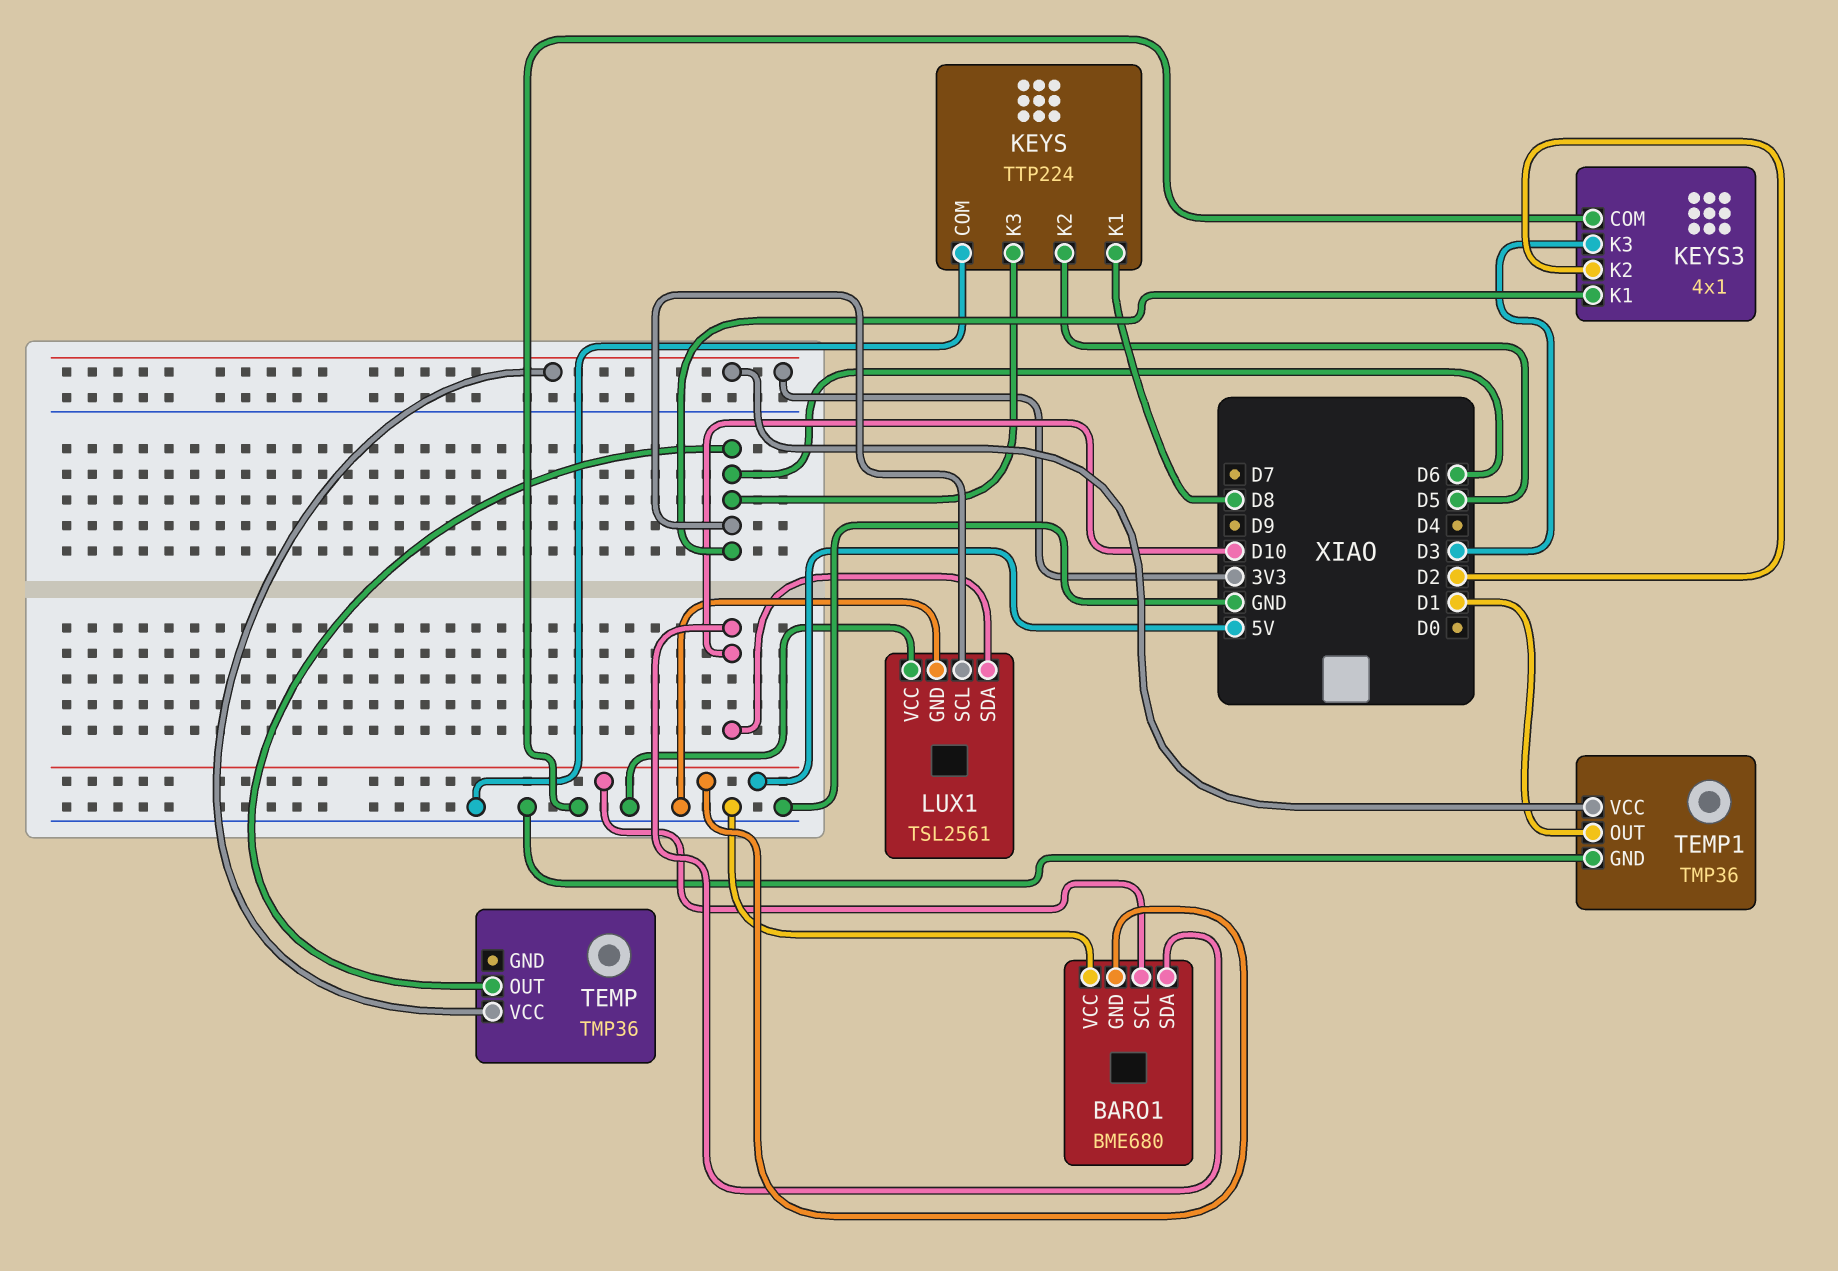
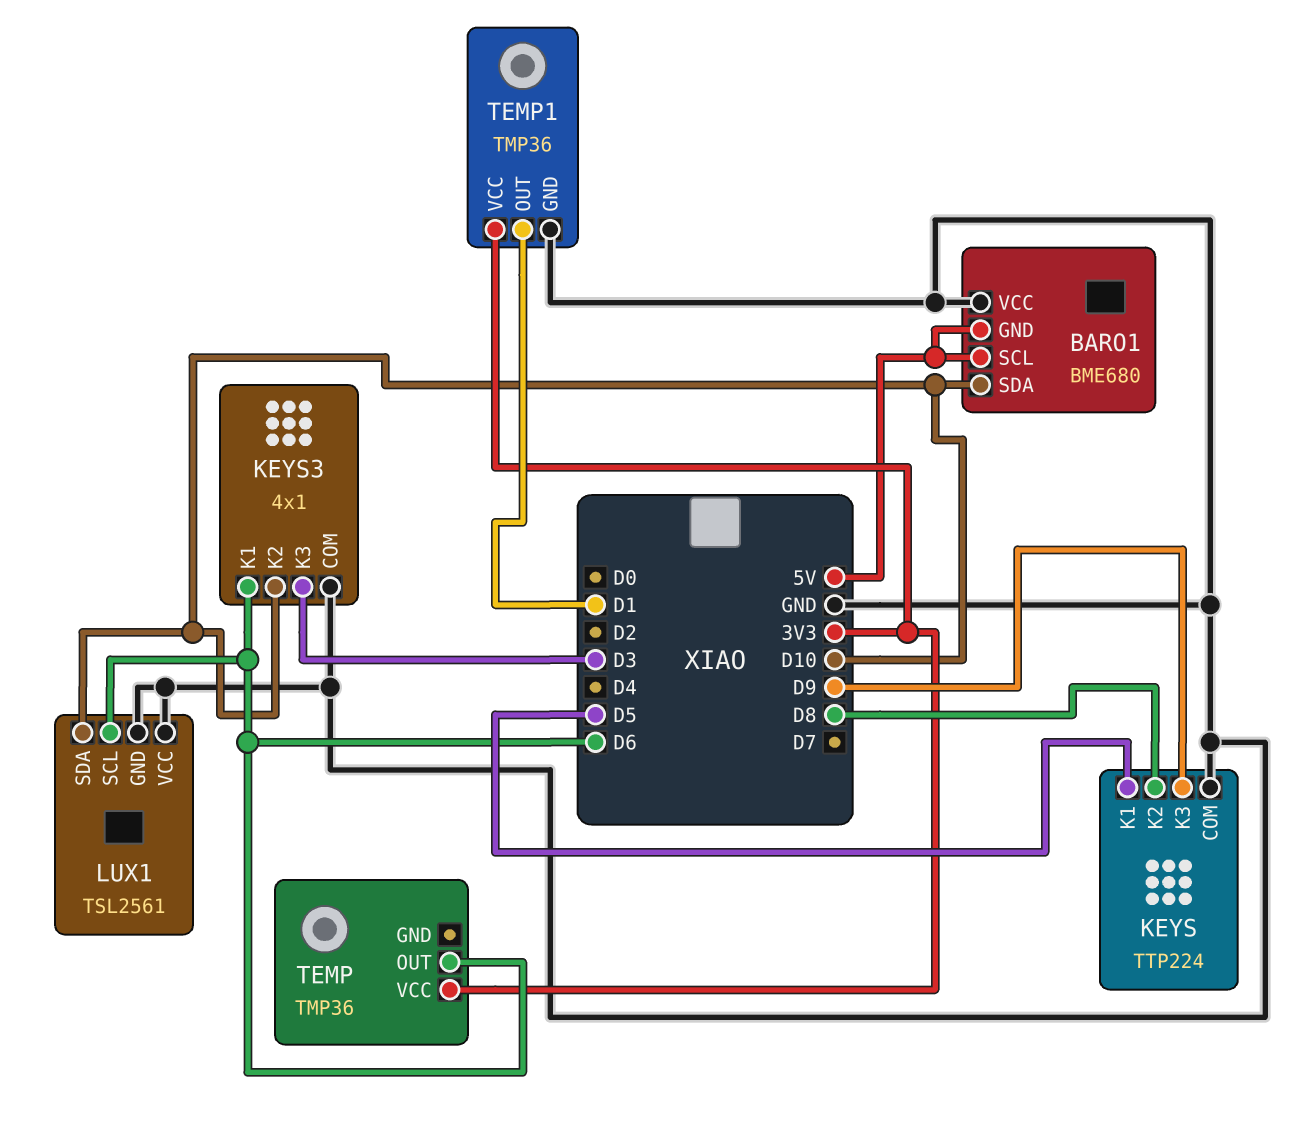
KEYS pin K1: D8 -> D5
KEYS pin K2: D5 -> D8
KEYS pin K3: D6 -> D9
KEYS3 pin K2: D2 -> D10

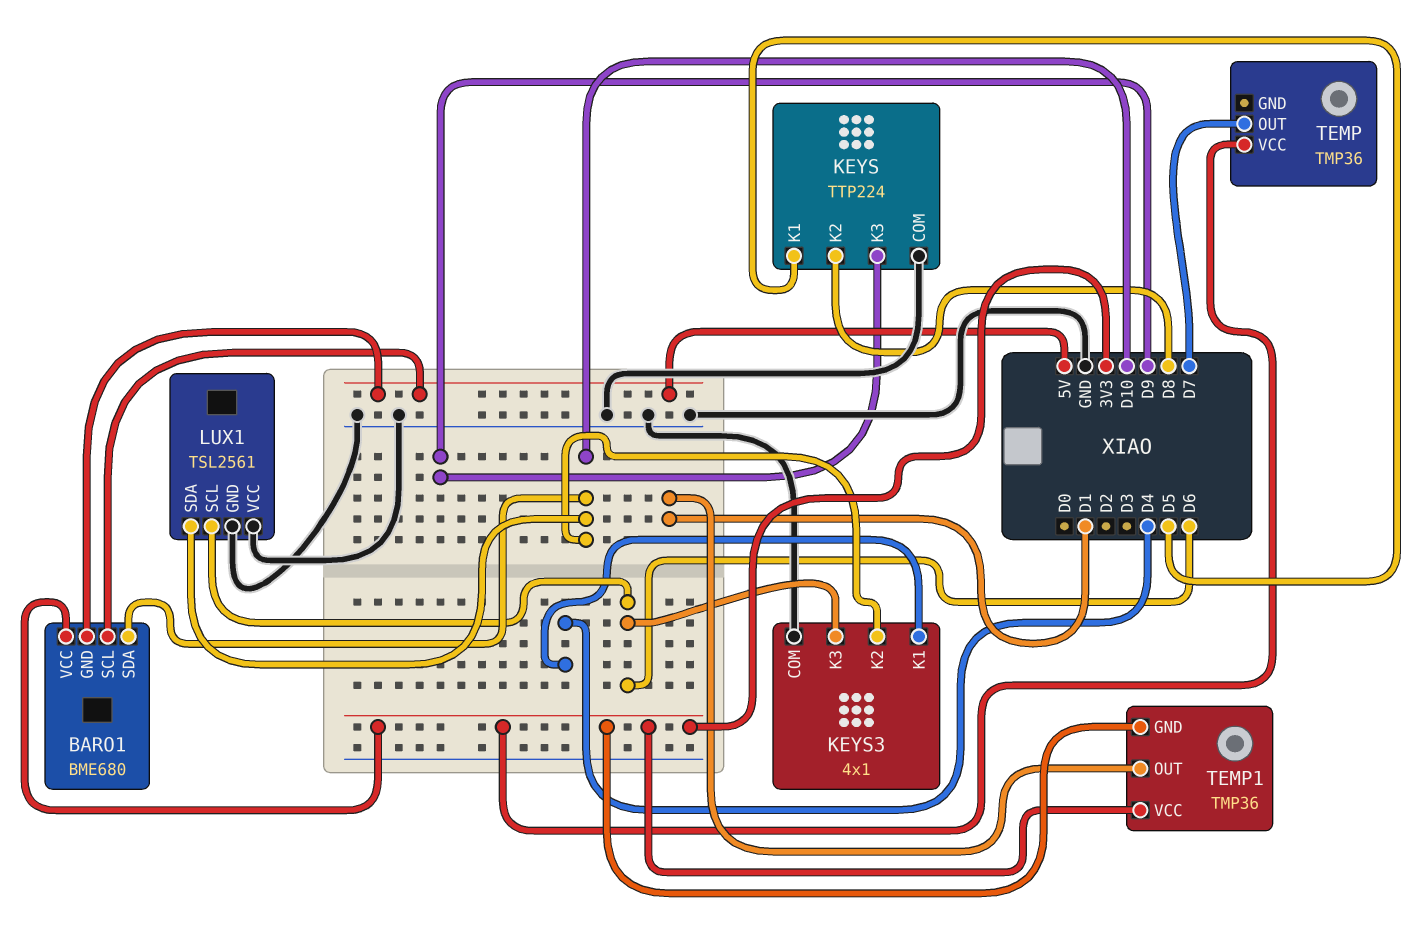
BARO1 pin VCC: GND -> 3V3
KEYS3 pin K1: D6 -> D4
KEYS3 pin K3: D3 -> D6
TEMP pin OUT: D6 -> D7
TEMP1 pin GND: GND -> 3V3

